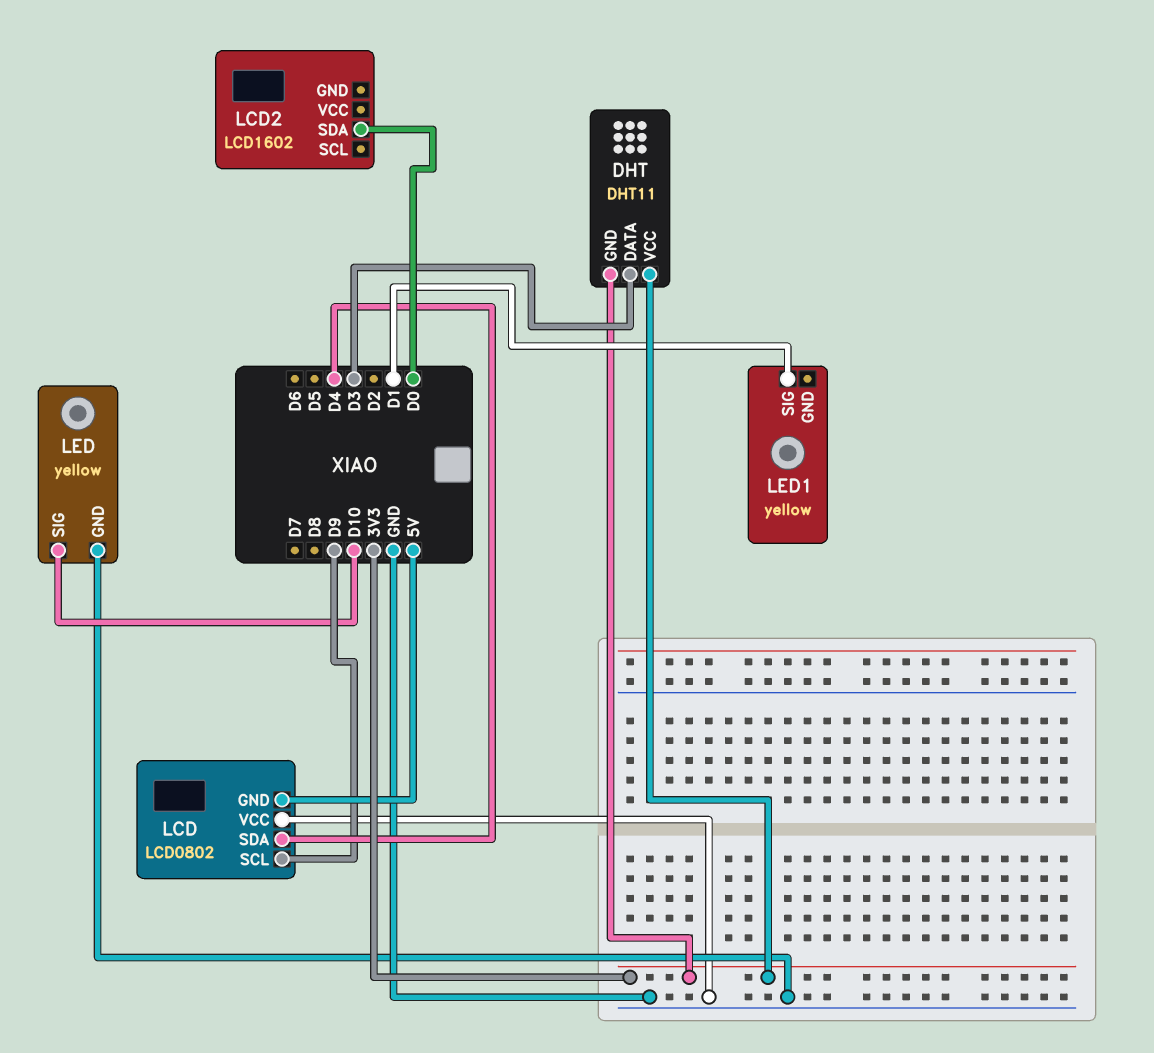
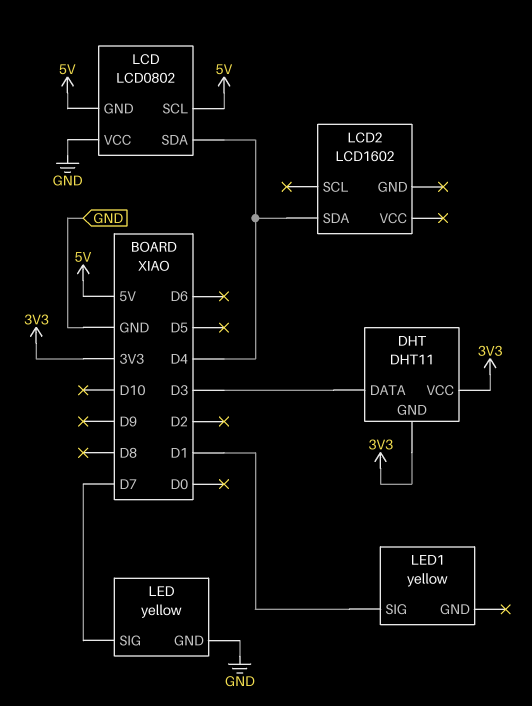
LCD pin SCL: D9 -> 5V
LCD2 pin SDA: D0 -> D4
LED pin SIG: D10 -> D7

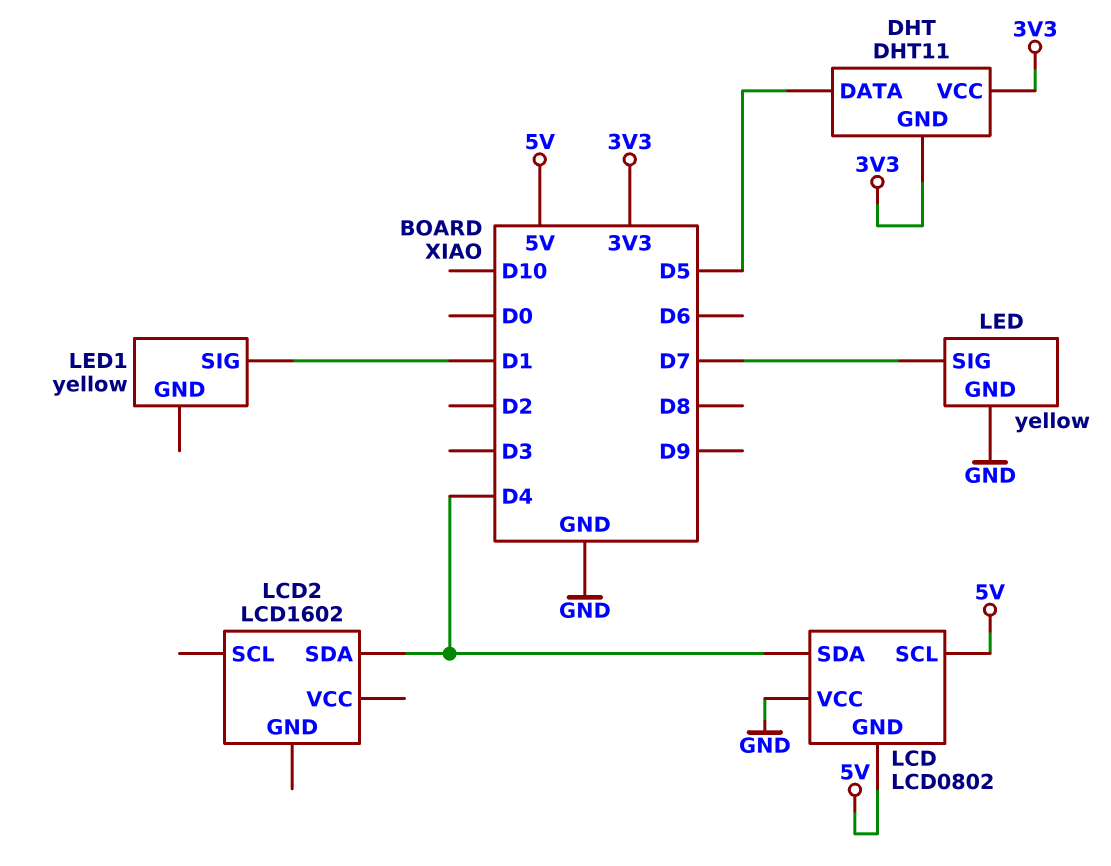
DHT pin DATA: D3 -> D5

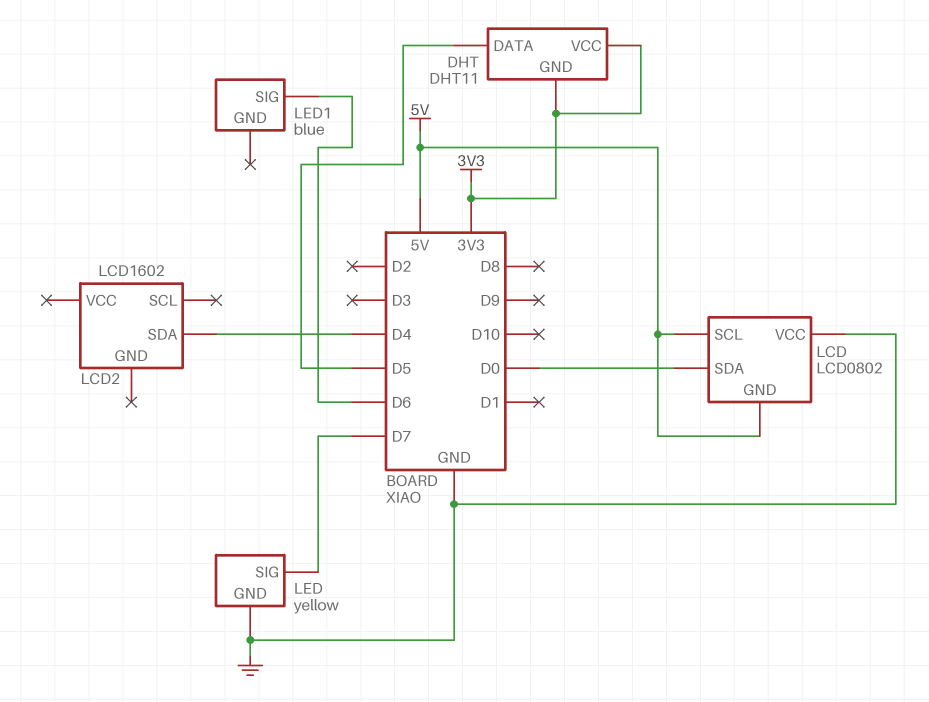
LCD pin SDA: D4 -> D0
LED1: yellow -> blue
LED1 pin SIG: D1 -> D6

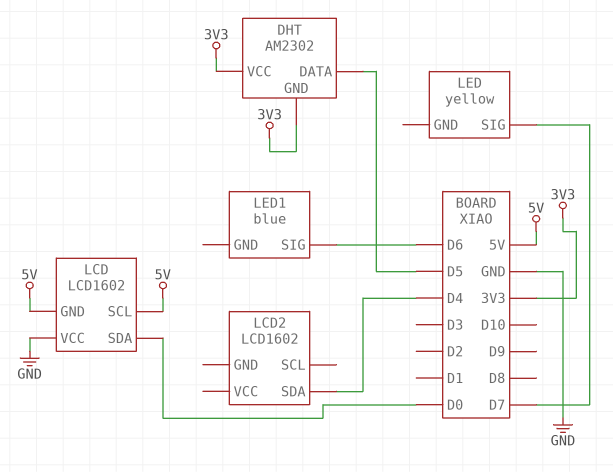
DHT: DHT11 -> AM2302
LCD: LCD0802 -> LCD1602
LED pin GND: GND -> none

